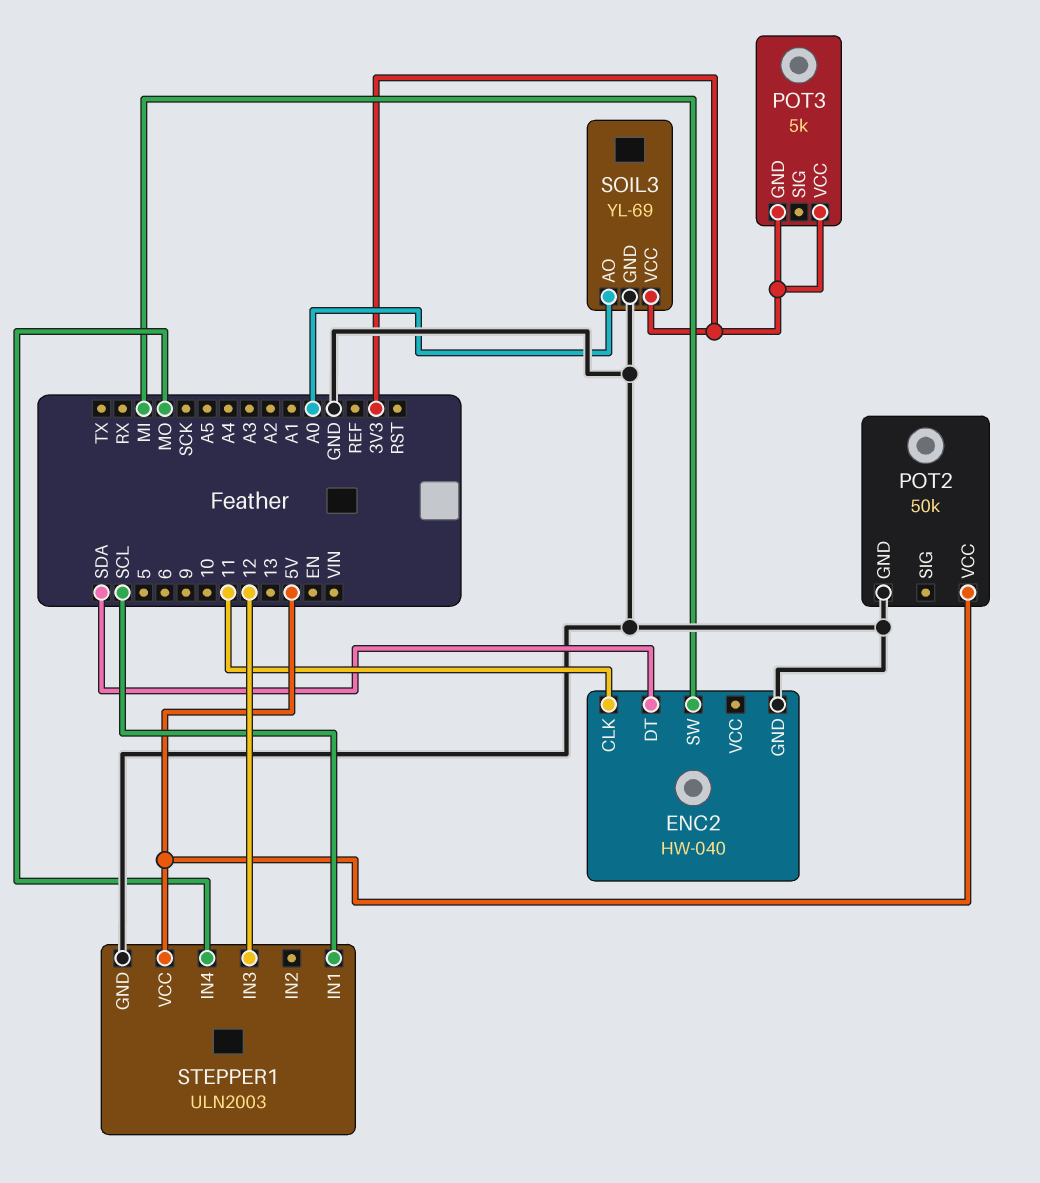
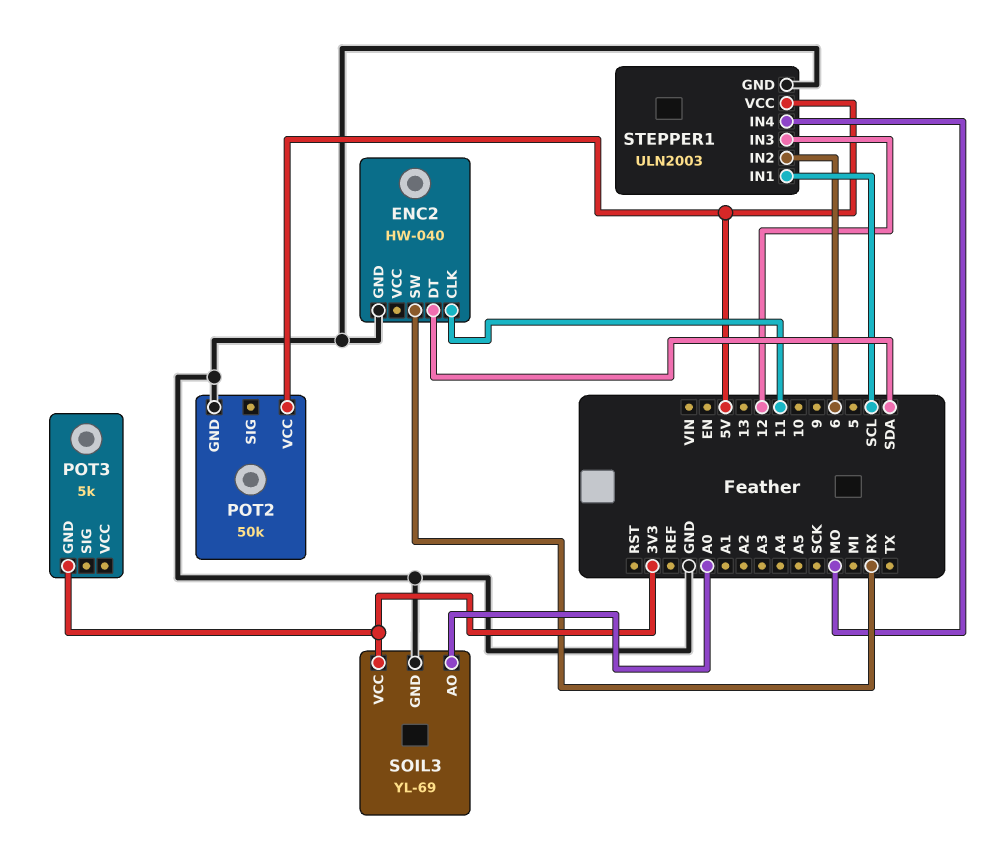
ENC2 pin SW: MI -> RX
POT3 pin VCC: 3V3 -> none
STEPPER1 pin IN2: none -> 6

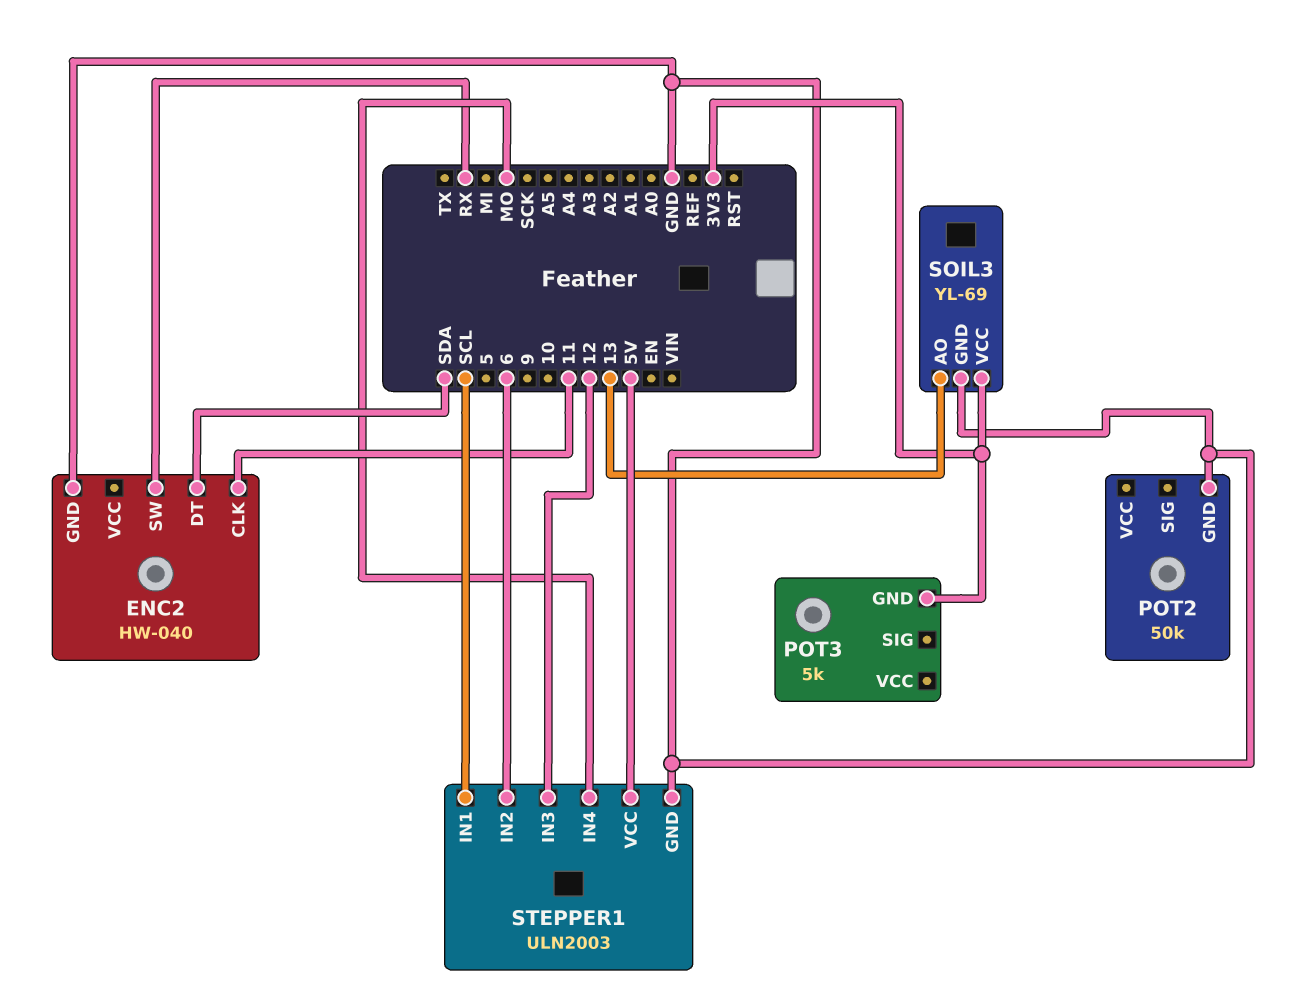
POT2 pin VCC: 5V -> none
SOIL3 pin AO: A0 -> 13

